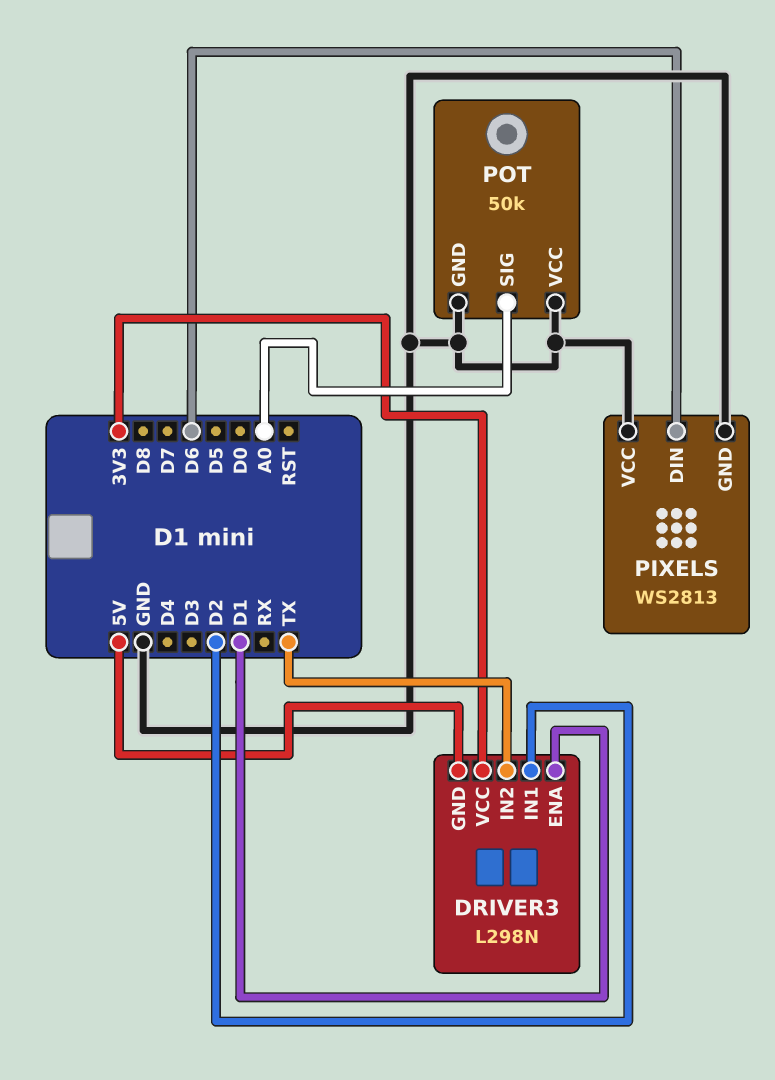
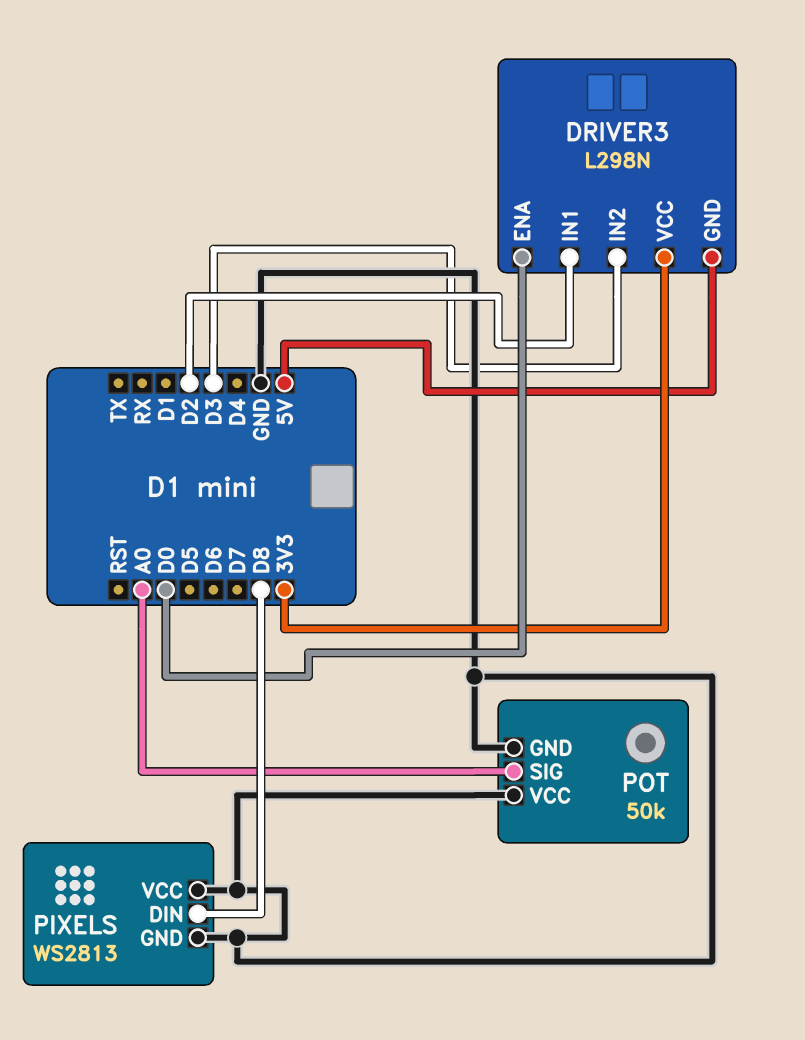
DRIVER3 pin ENA: D1 -> D0
DRIVER3 pin IN2: TX -> D3
PIXELS pin DIN: D6 -> D8

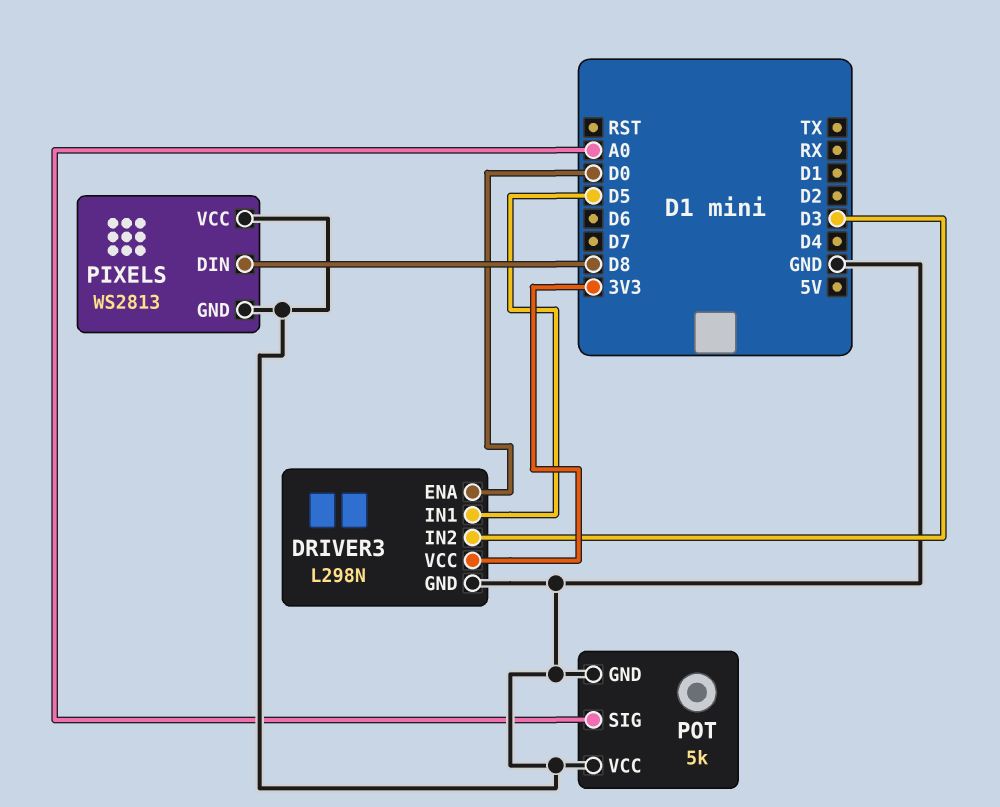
DRIVER3 pin GND: 5V -> GND
DRIVER3 pin IN1: D2 -> D5
POT: 50k -> 5k

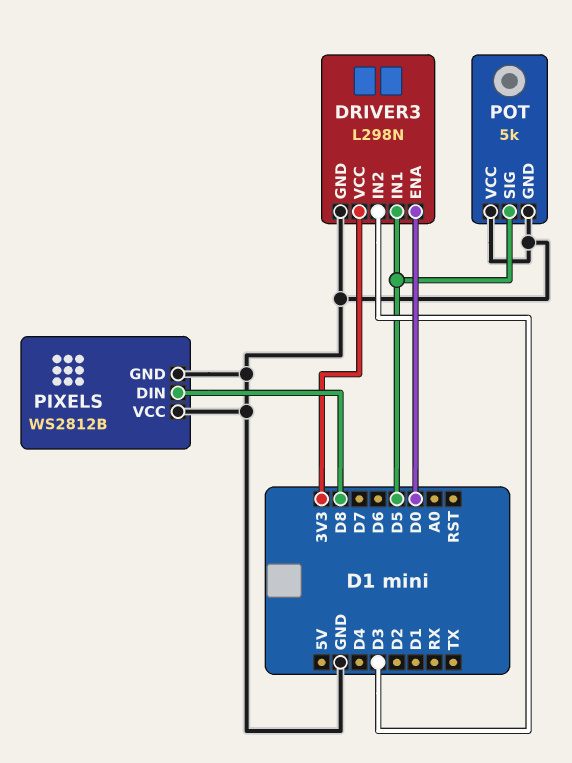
PIXELS: WS2813 -> WS2812B
POT pin SIG: A0 -> D5

